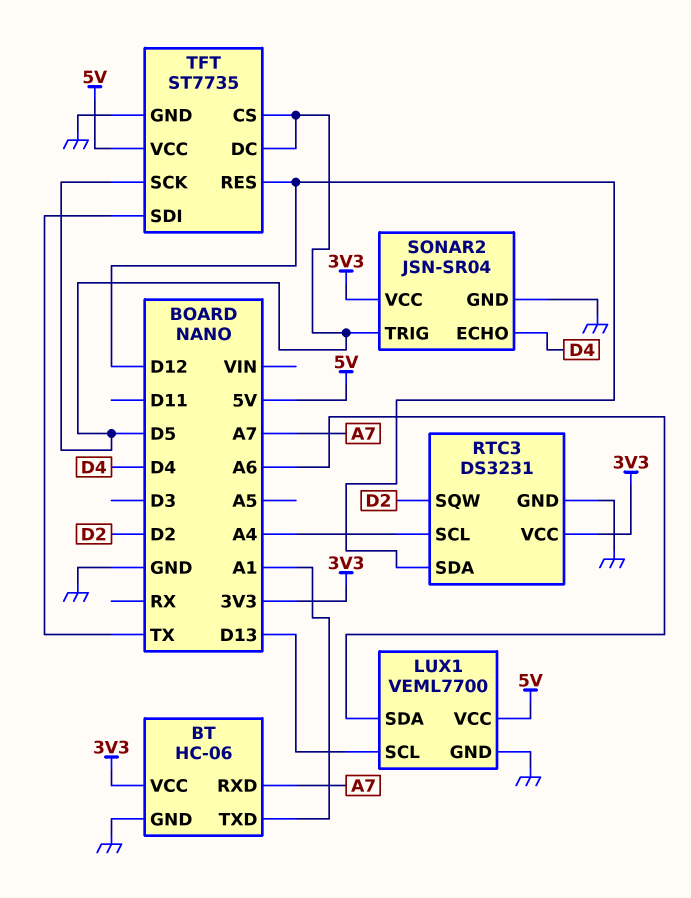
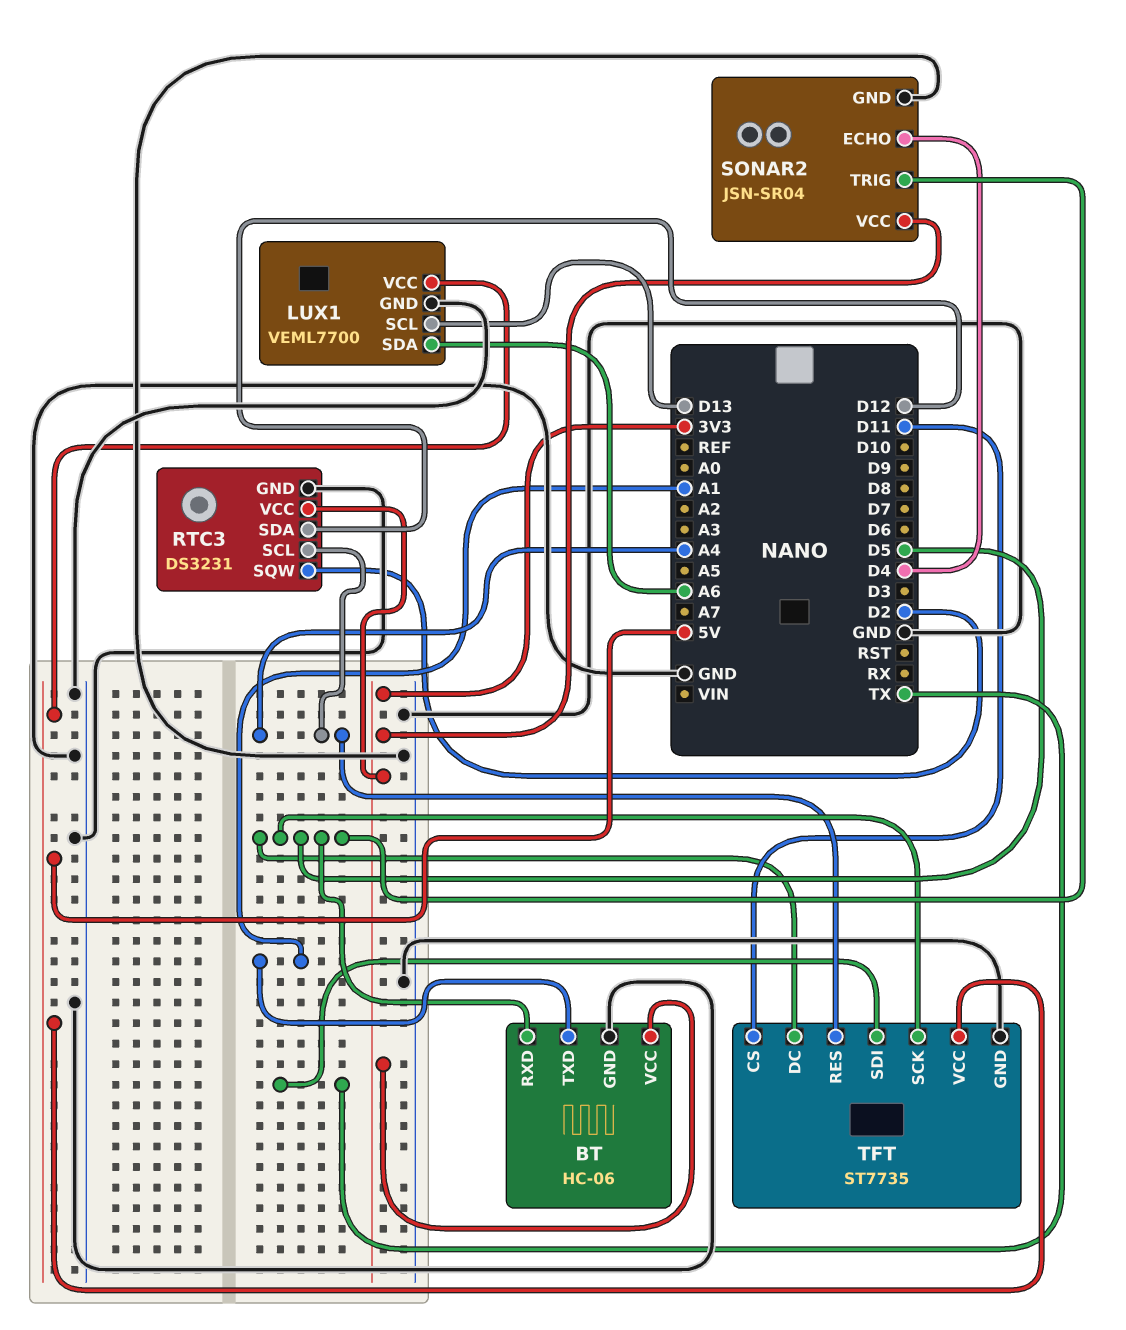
BT pin RXD: A7 -> D5
TFT pin CS: D5 -> D11
TFT pin RES: D12 -> A4

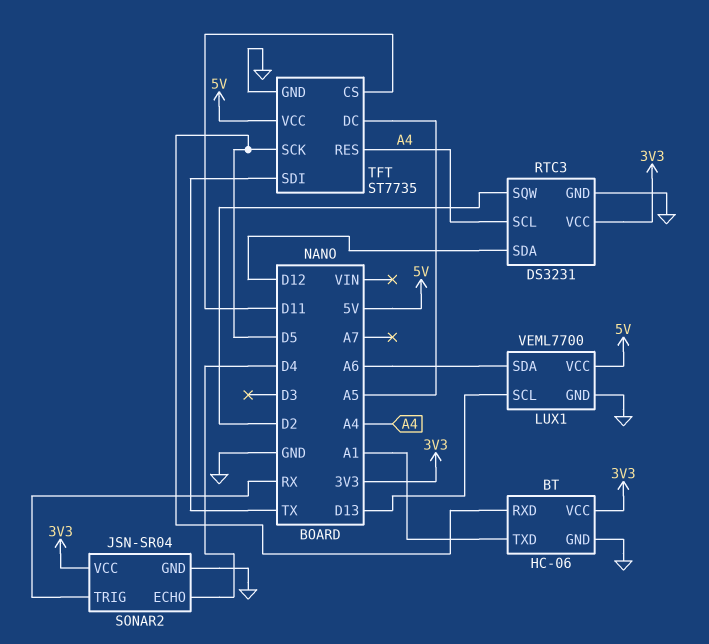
SONAR2 pin TRIG: D5 -> RX
TFT pin DC: D5 -> A5

